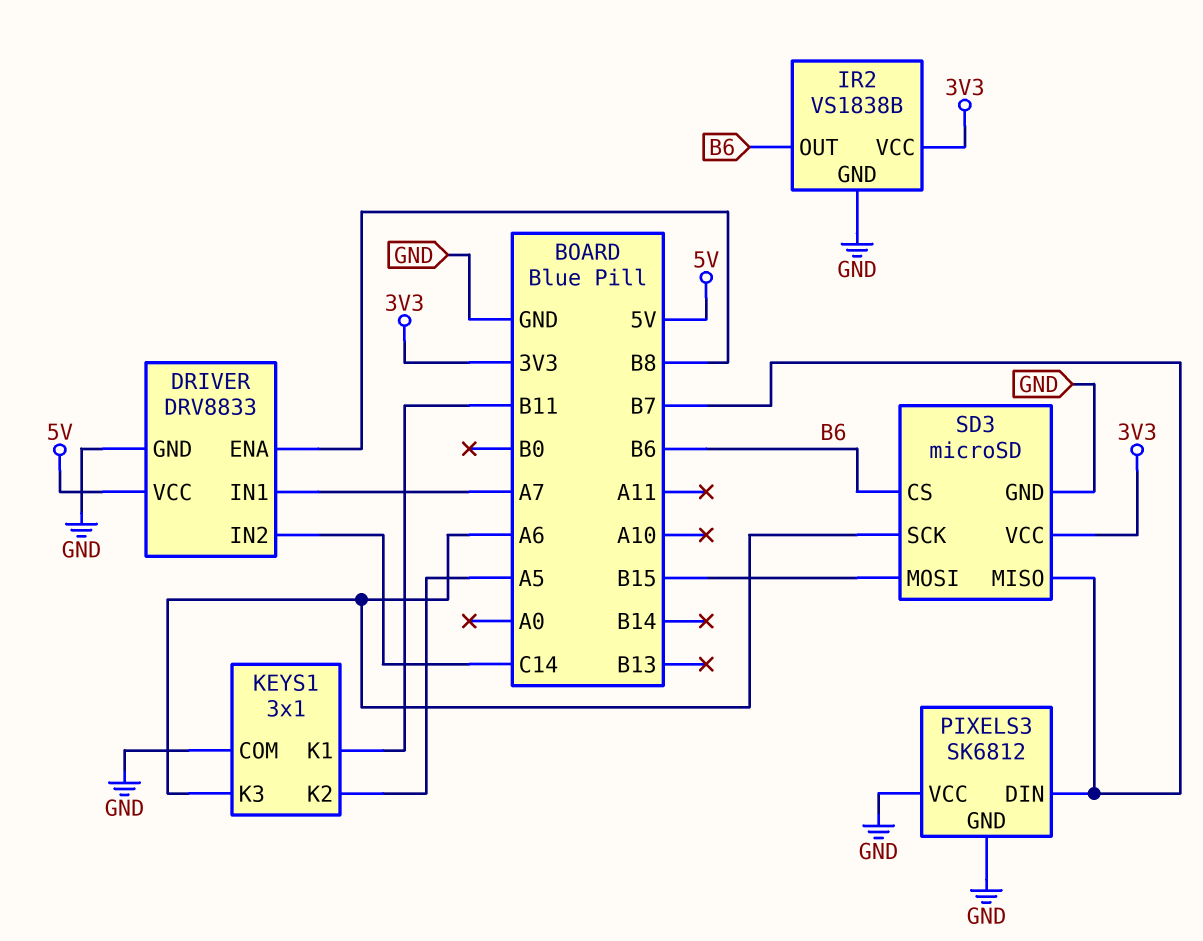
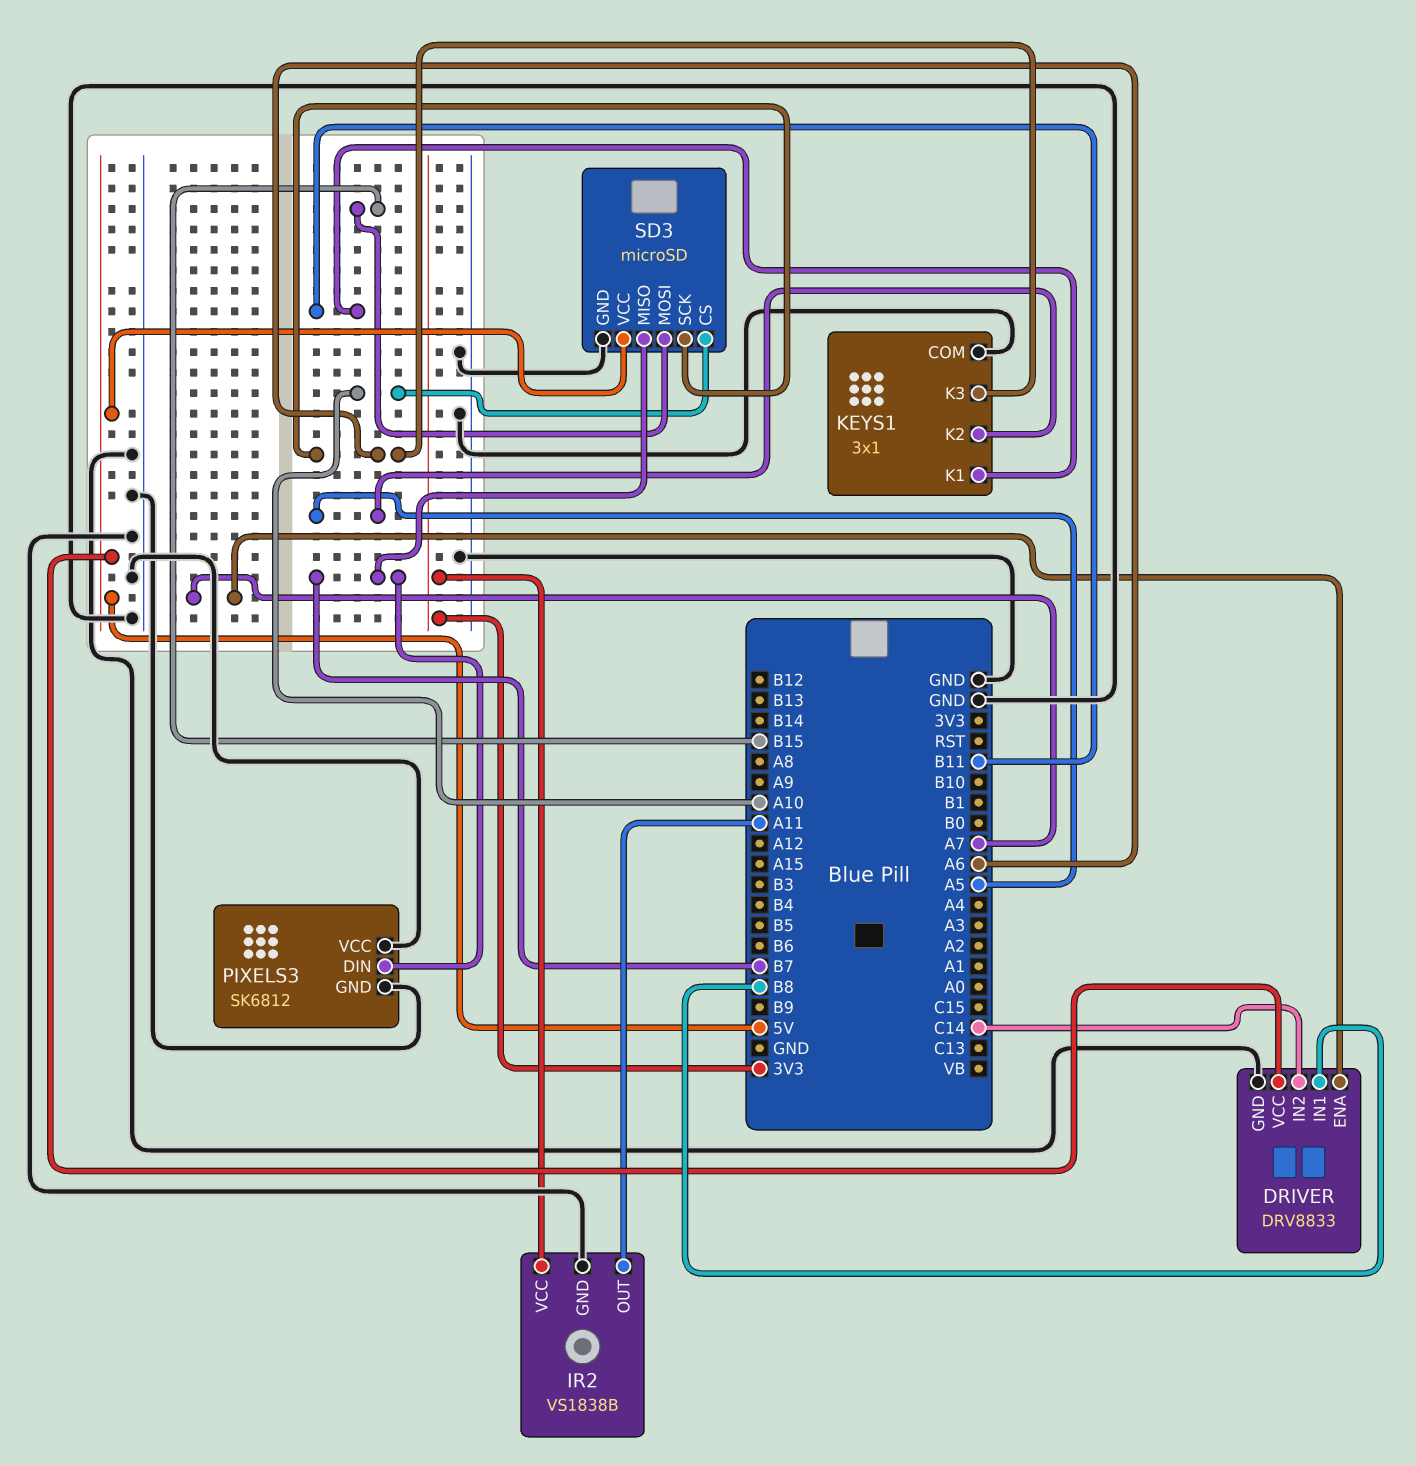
DRIVER pin ENA: B8 -> A7
DRIVER pin IN1: A7 -> B8
IR2 pin OUT: B6 -> A11
SD3 pin CS: B6 -> A10
SD3 pin VCC: 3V3 -> 5V

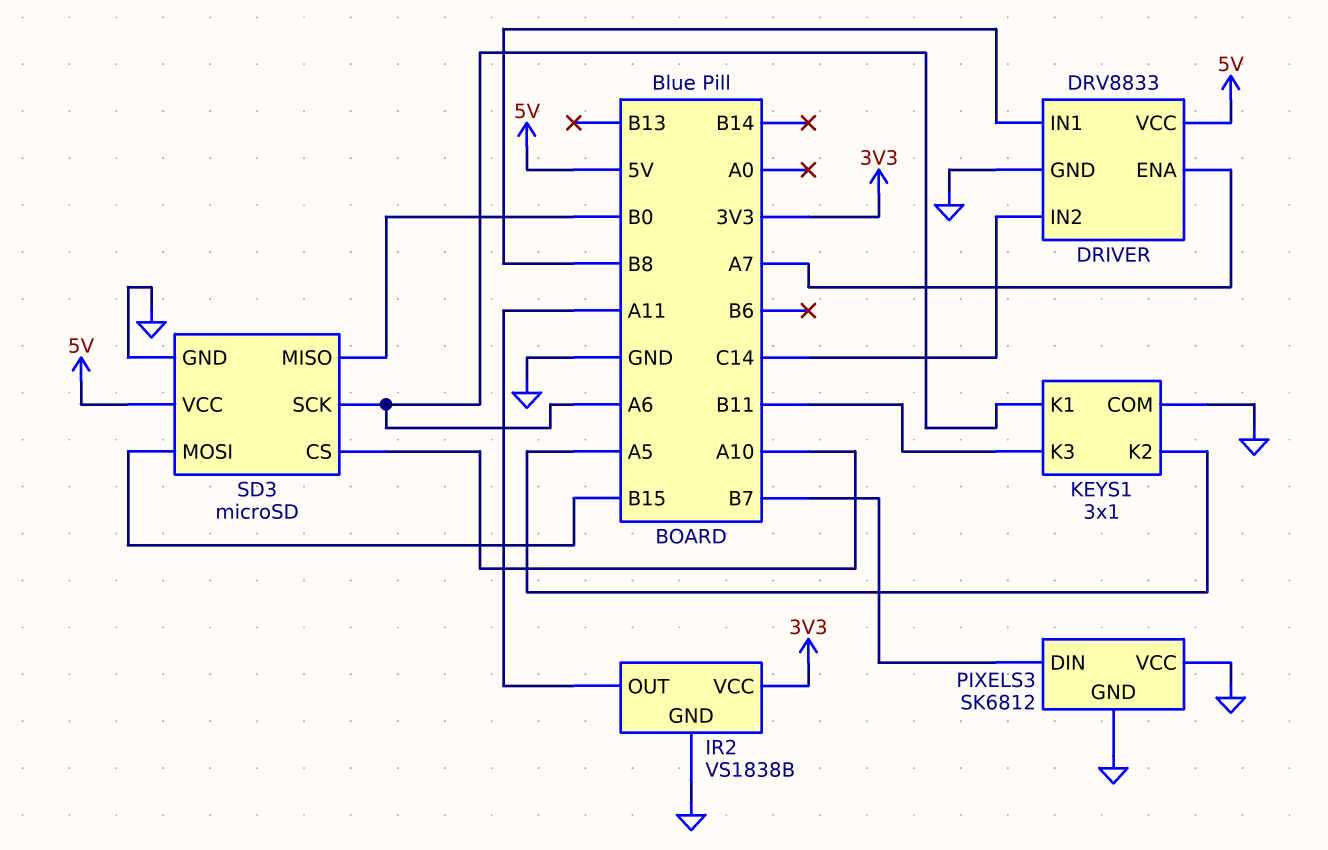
KEYS1 pin K1: B11 -> A6
KEYS1 pin K3: A6 -> B11
SD3 pin MISO: B7 -> B0

